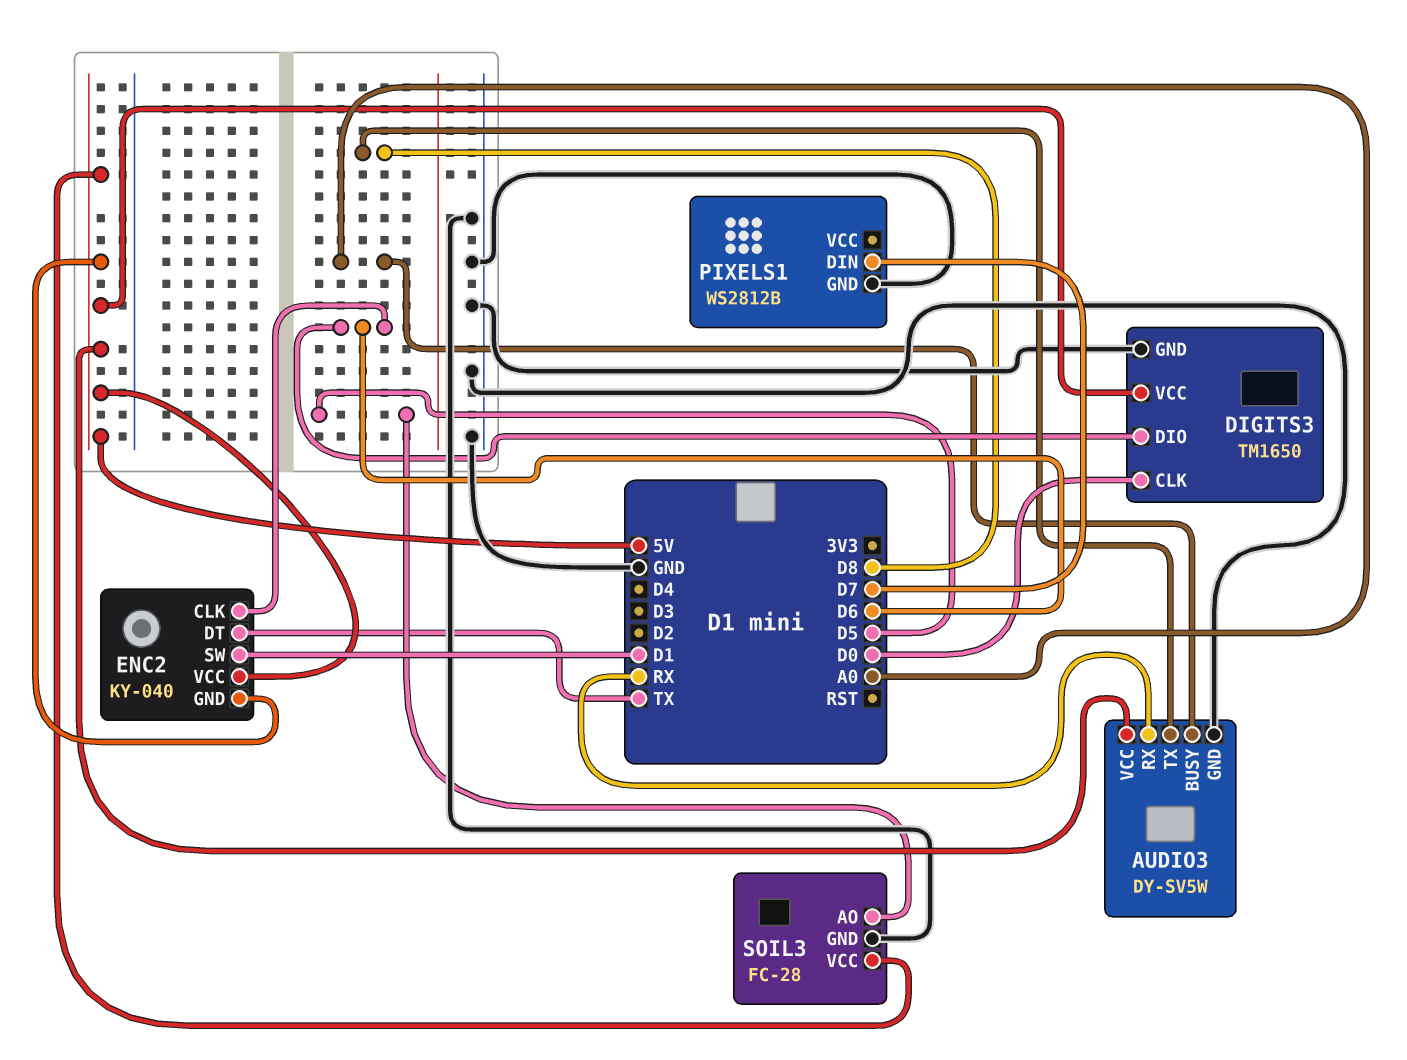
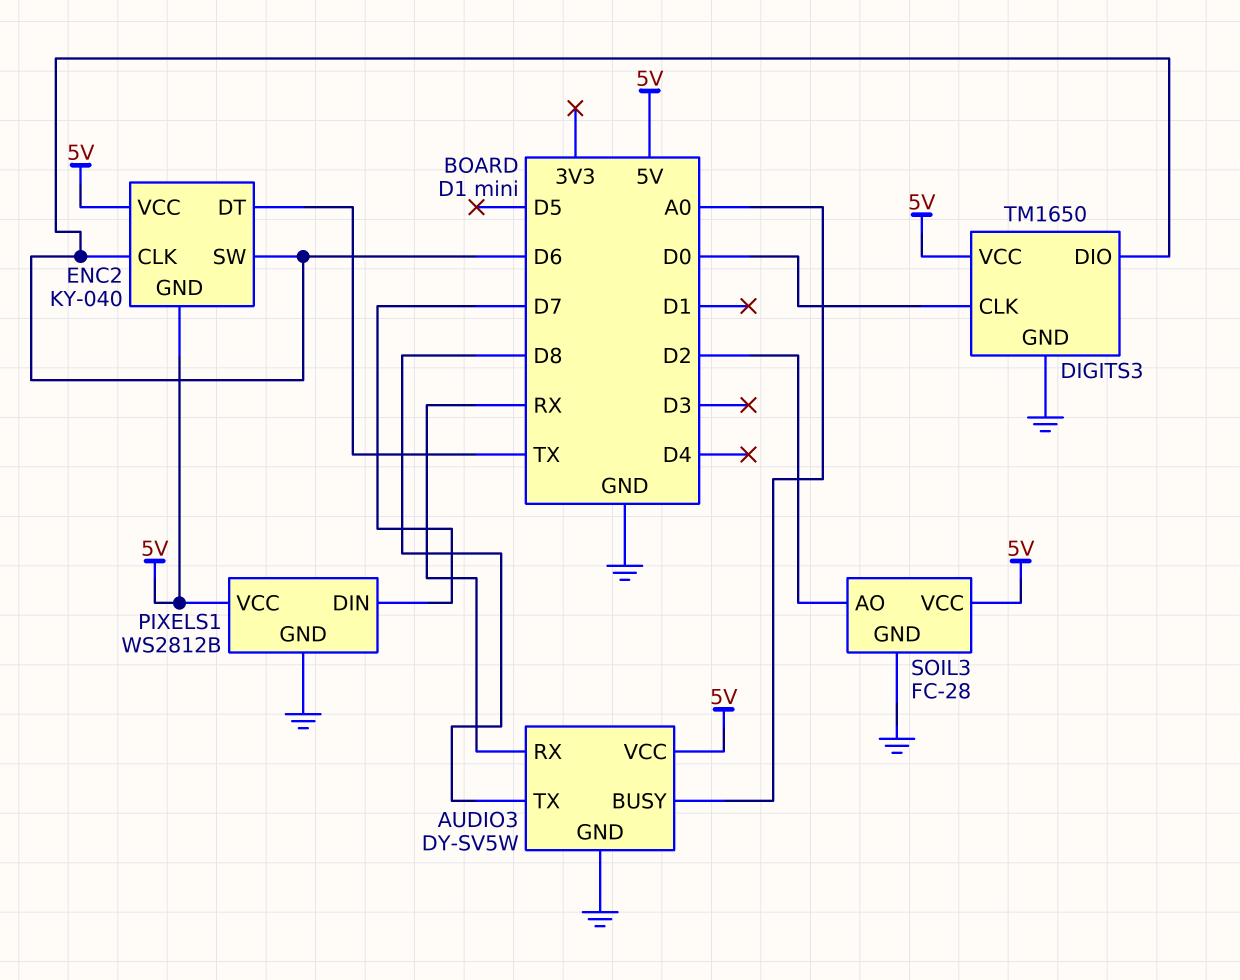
ENC2 pin SW: D1 -> D6
PIXELS1 pin VCC: none -> 5V
SOIL3 pin AO: D5 -> D2

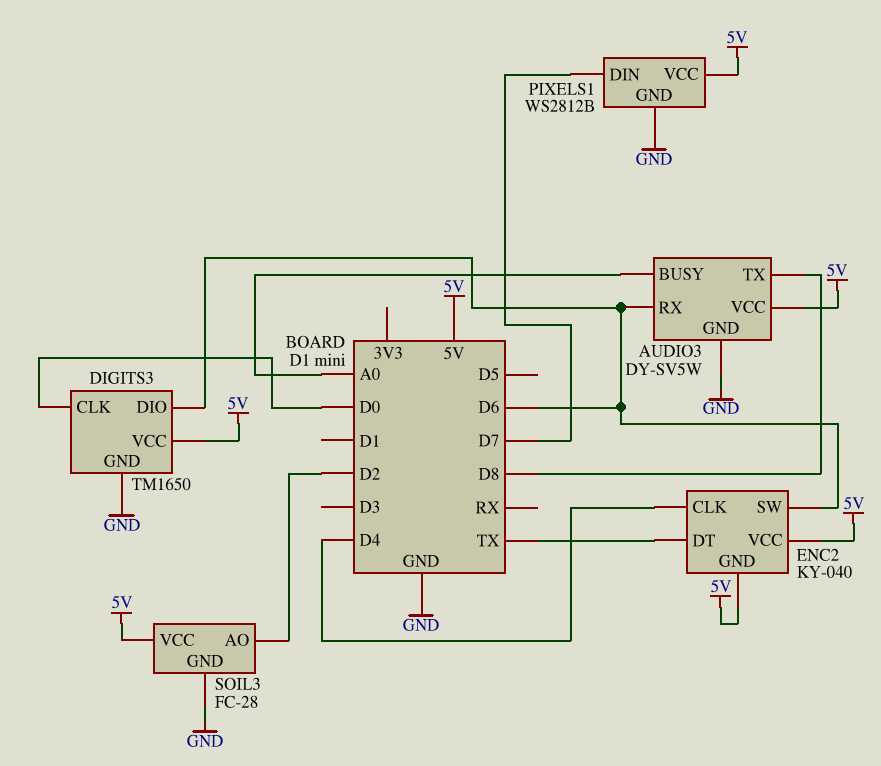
AUDIO3 pin RX: RX -> D6
ENC2 pin CLK: D6 -> D4

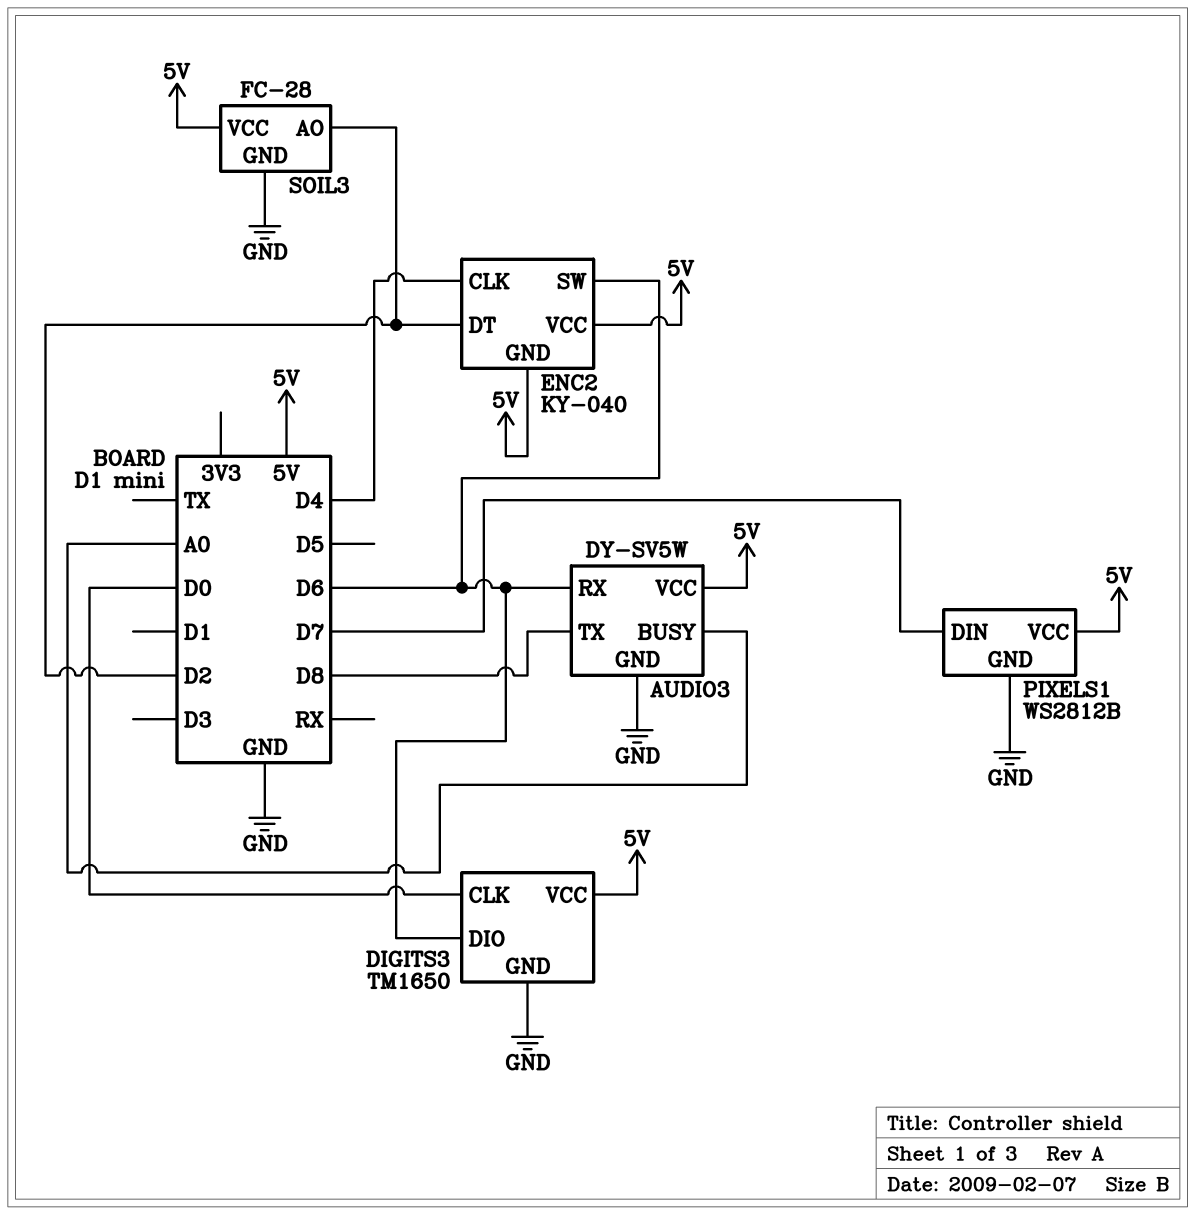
ENC2 pin DT: TX -> D2

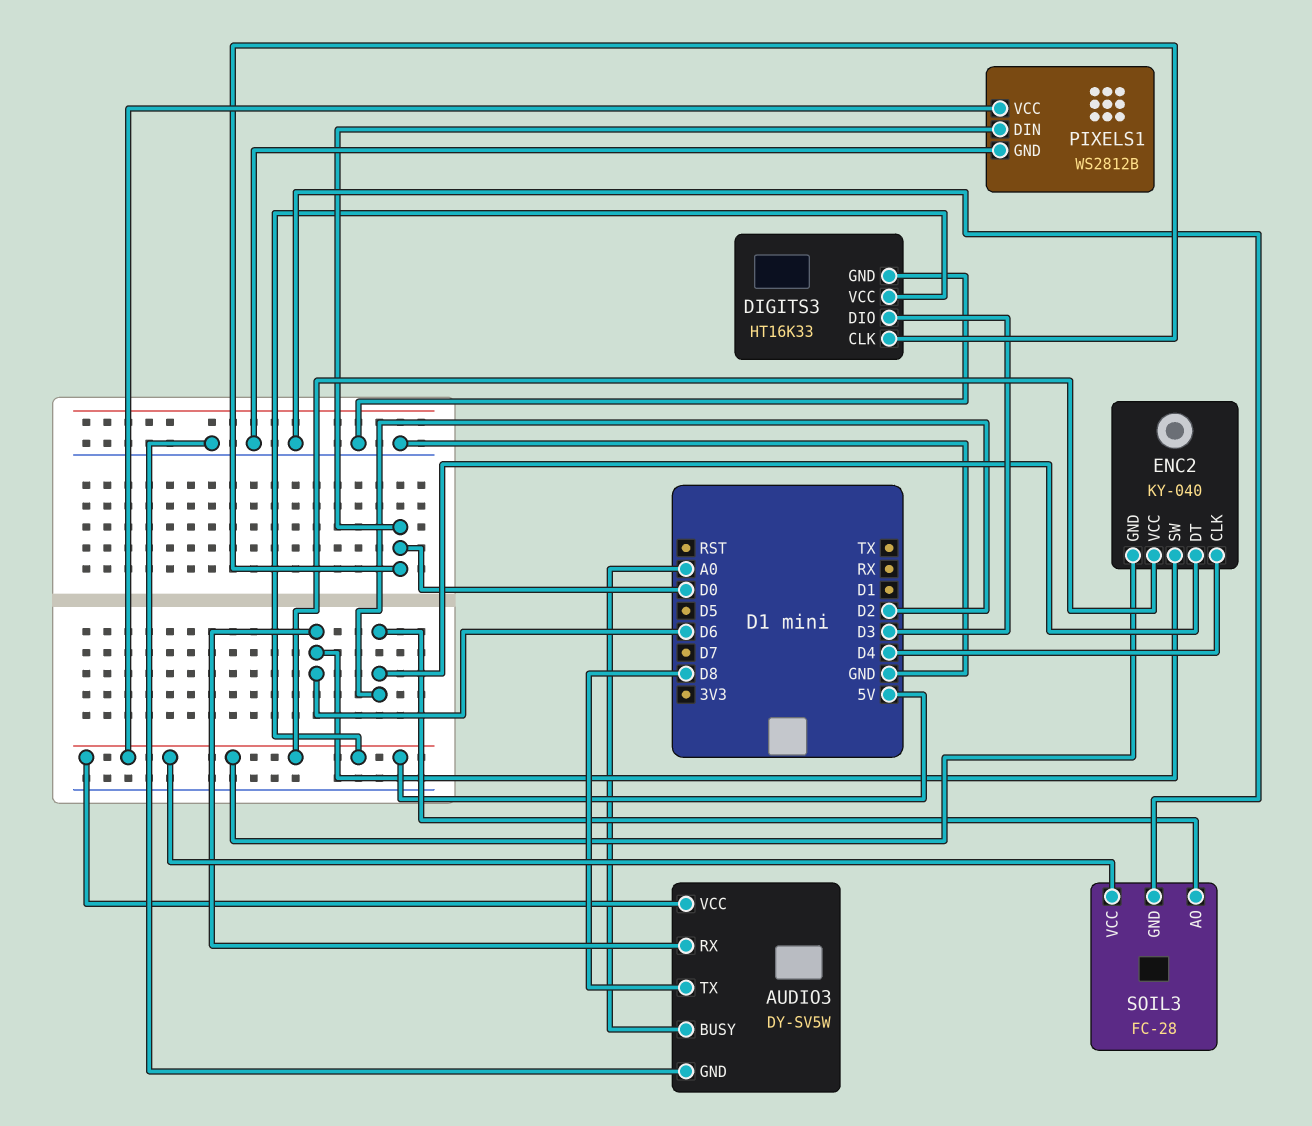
DIGITS3: TM1650 -> HT16K33
DIGITS3 pin DIO: D6 -> D3
PIXELS1 pin DIN: D7 -> D0

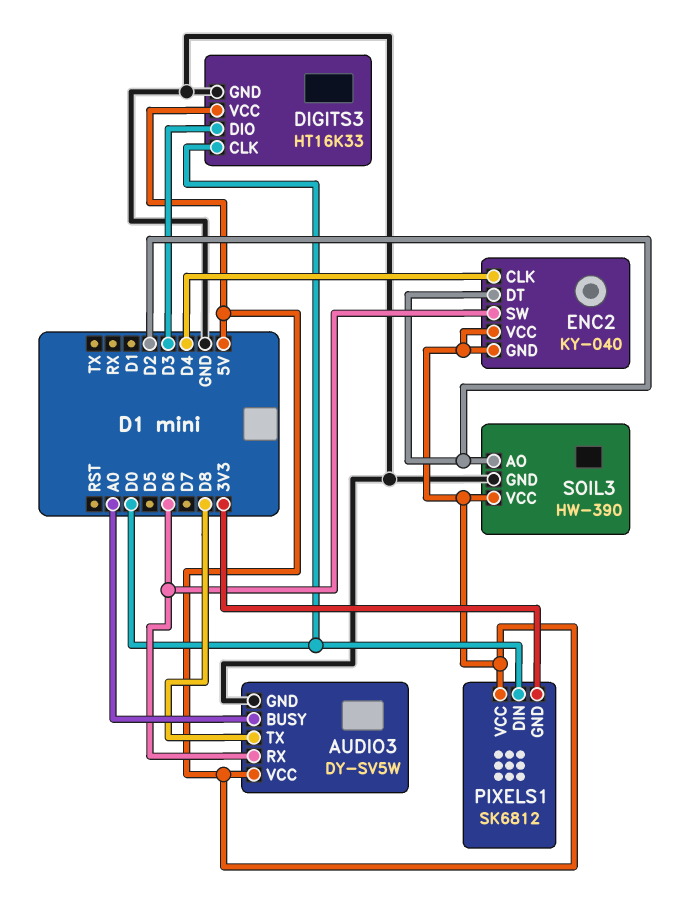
PIXELS1: WS2812B -> SK6812
PIXELS1 pin GND: GND -> 3V3
SOIL3: FC-28 -> HW-390

